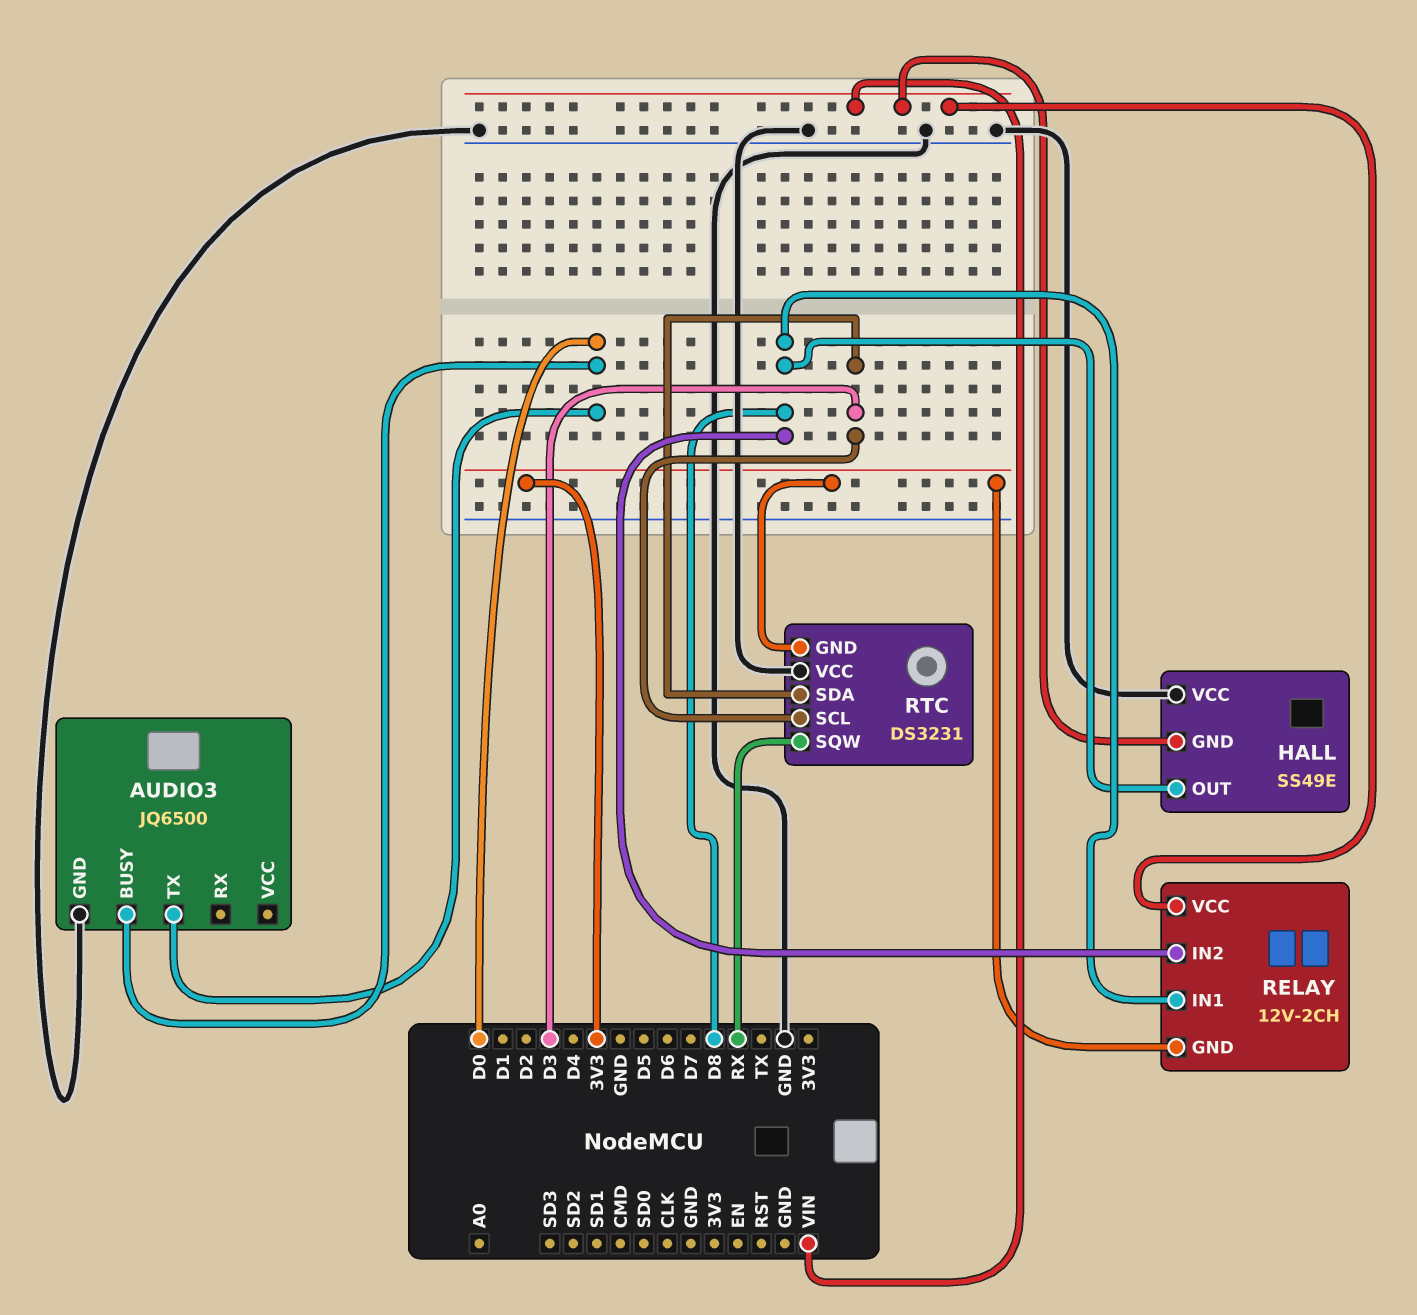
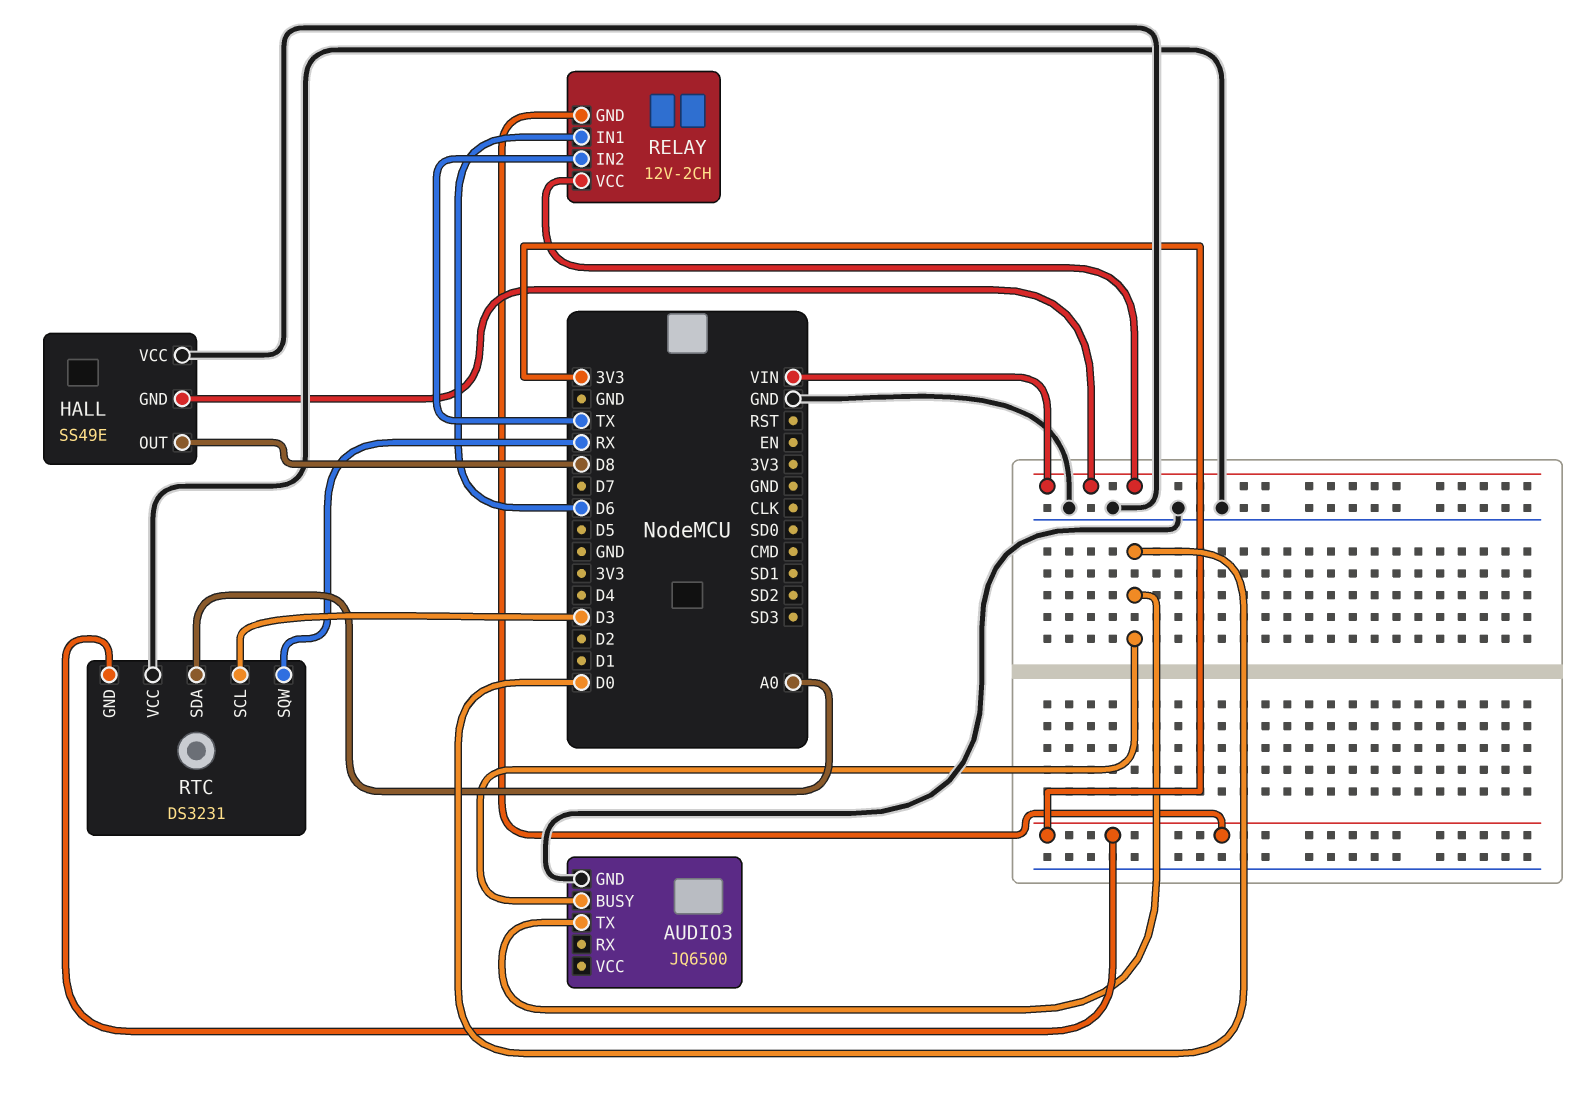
RELAY pin IN1: D8 -> D6
RELAY pin IN2: D8 -> TX
RTC pin SDA: D3 -> A0

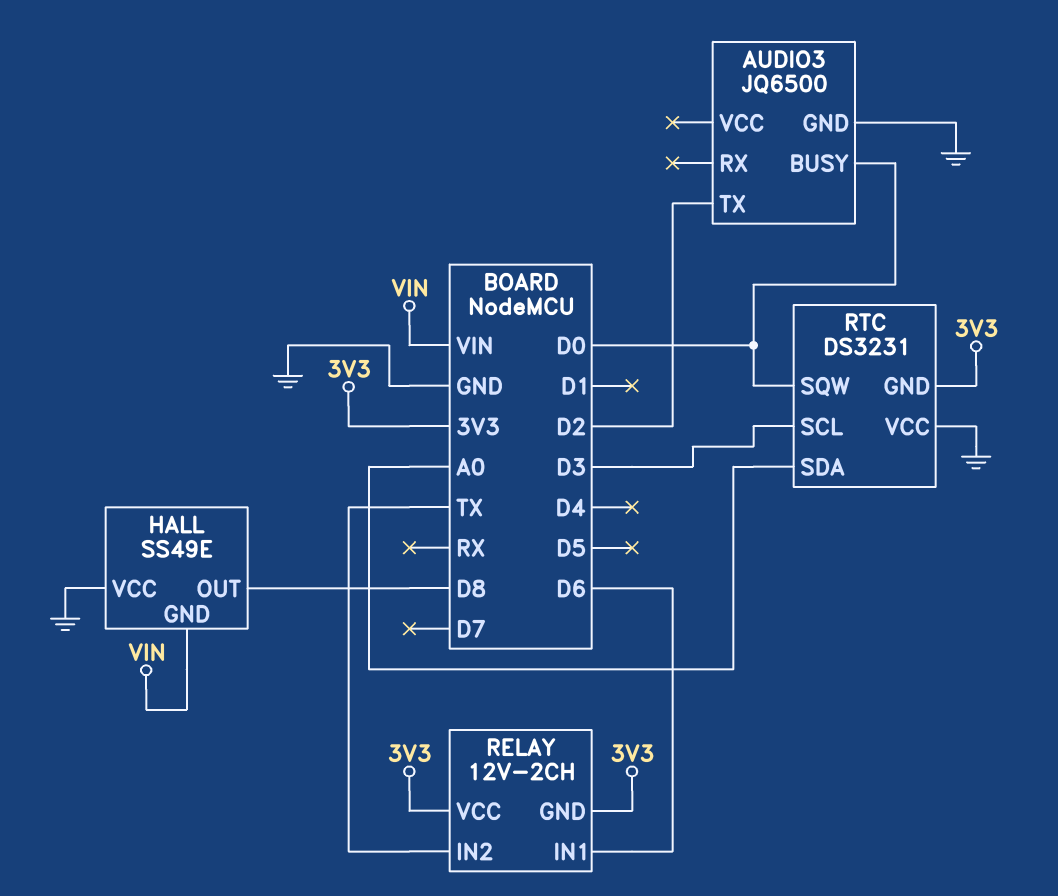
AUDIO3 pin TX: D0 -> D2
RELAY pin VCC: VIN -> 3V3
RTC pin SQW: RX -> D0

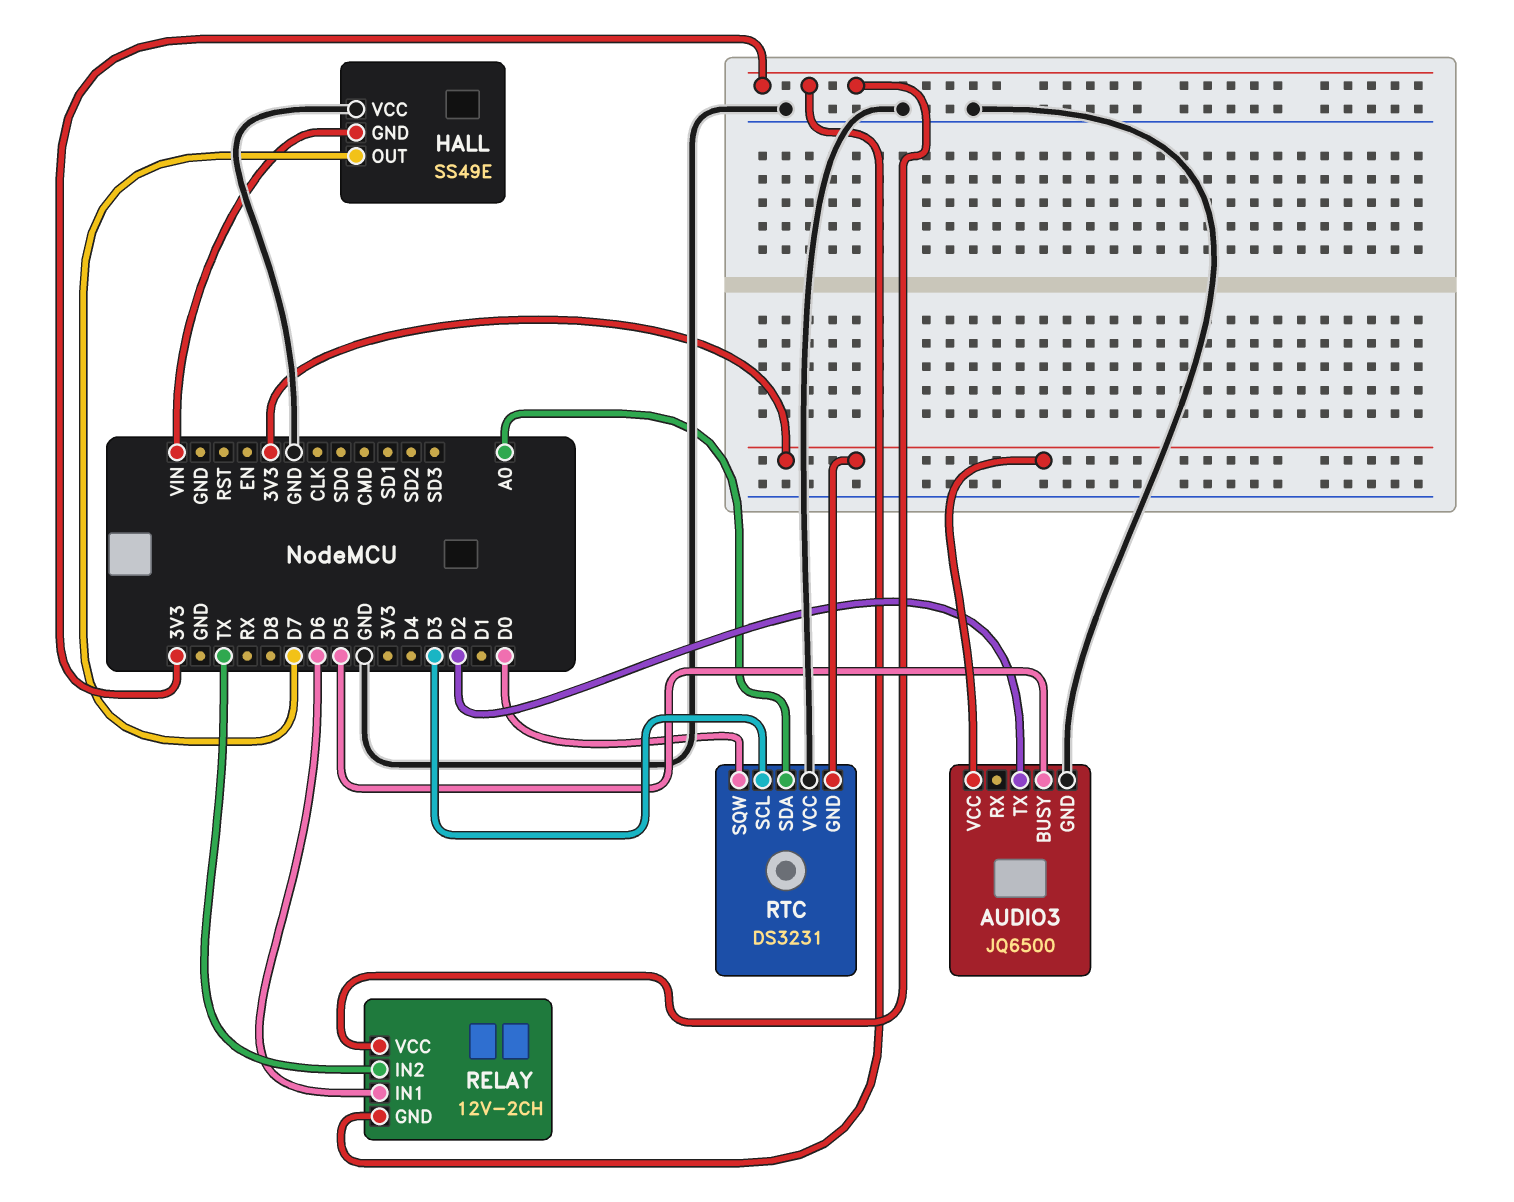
AUDIO3 pin BUSY: D0 -> D5
AUDIO3 pin VCC: none -> 3V3
HALL pin OUT: D8 -> D7

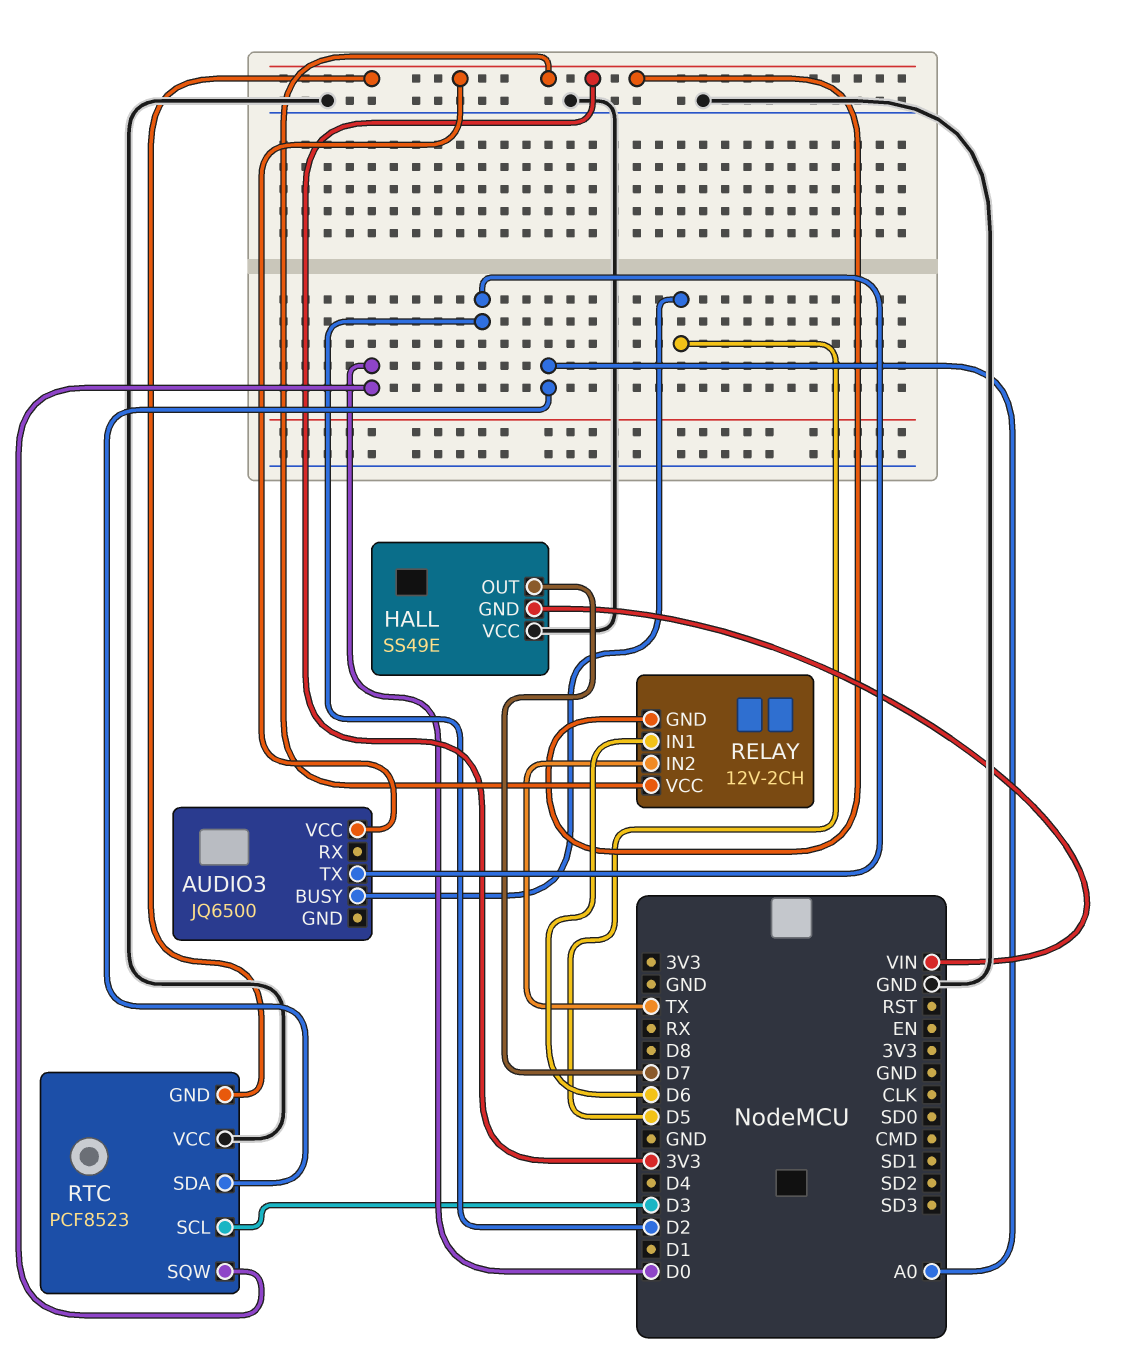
AUDIO3 pin GND: GND -> none
RTC: DS3231 -> PCF8523

